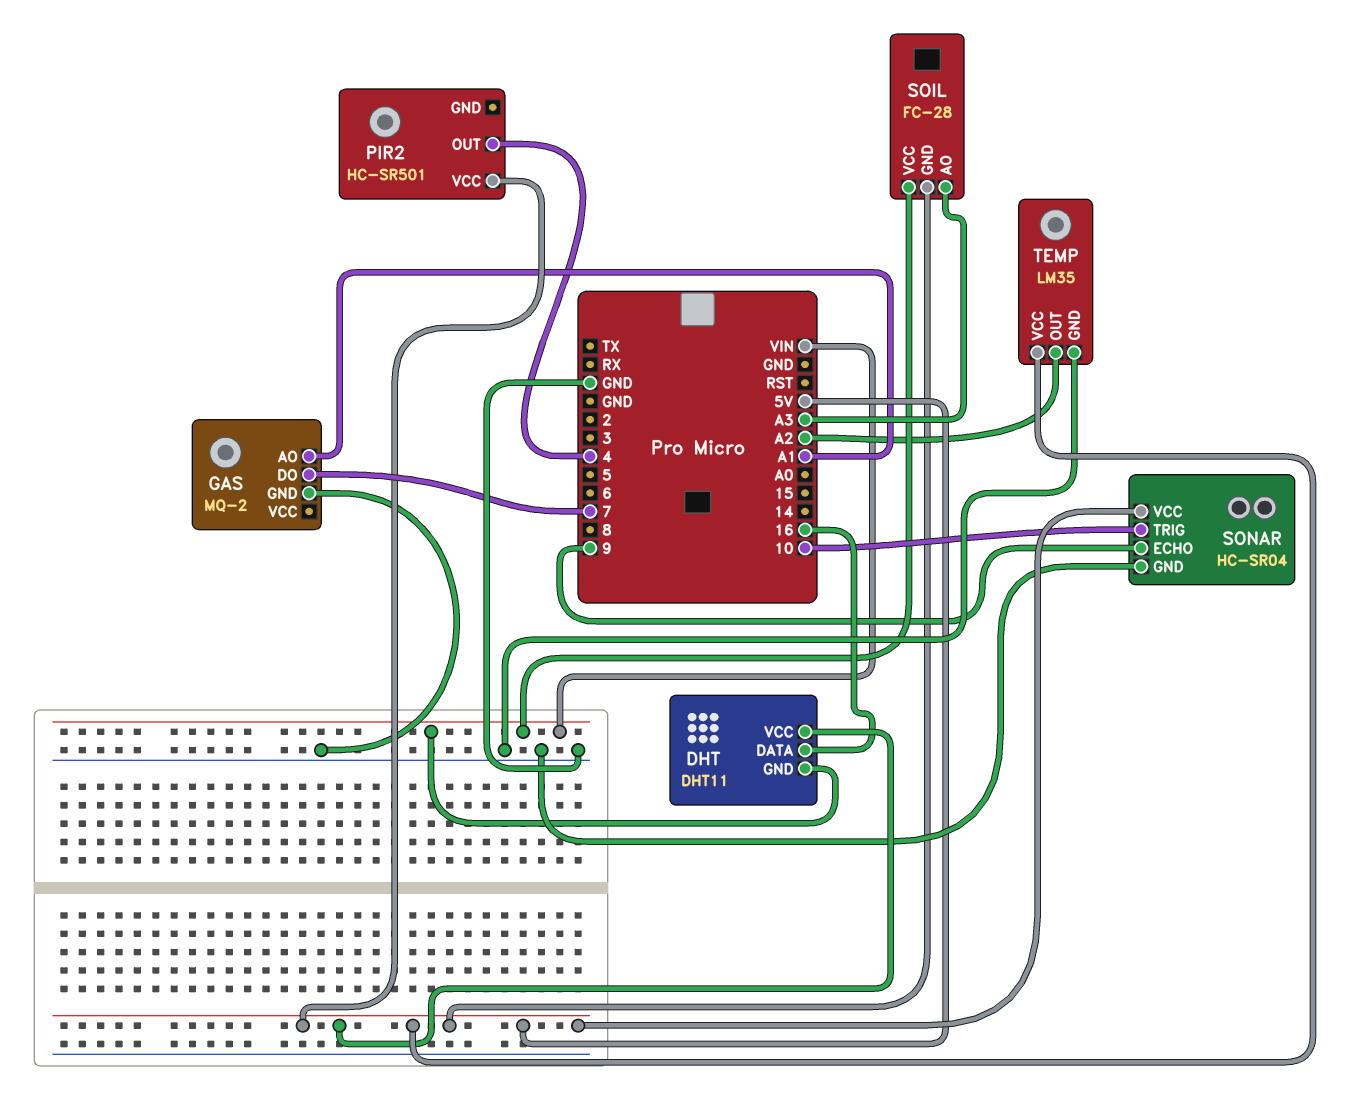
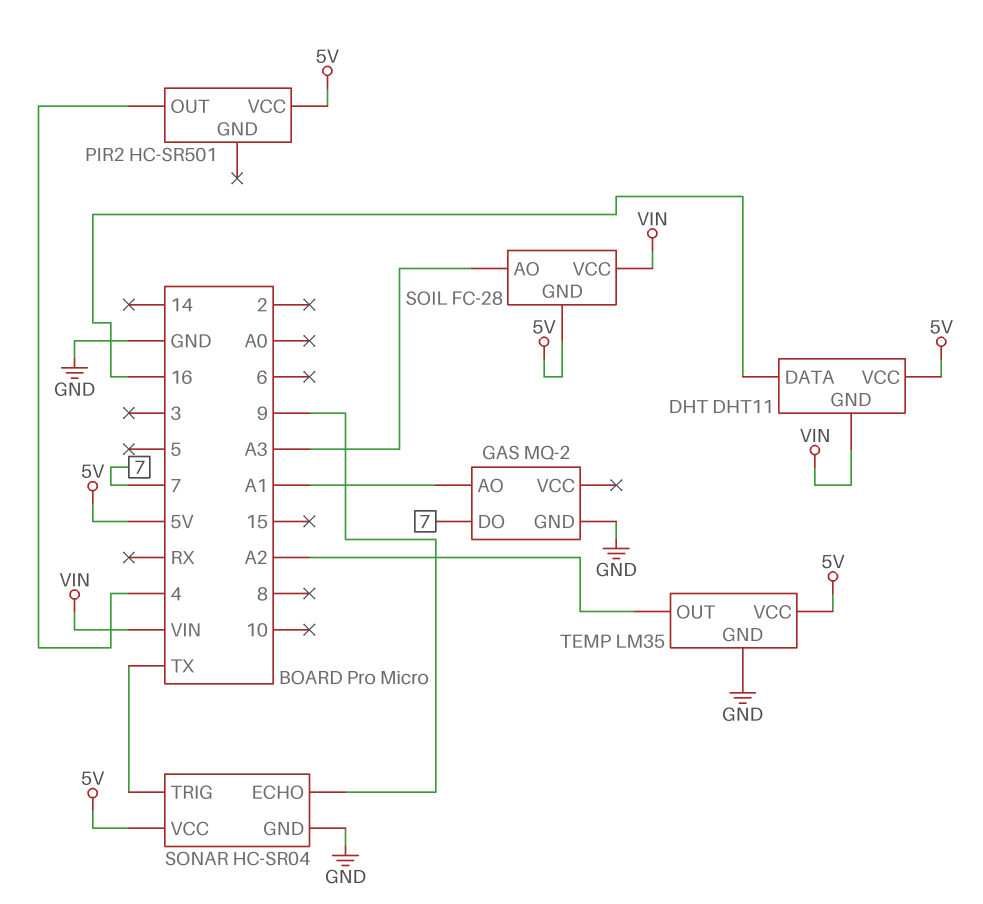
SONAR pin TRIG: 10 -> TX

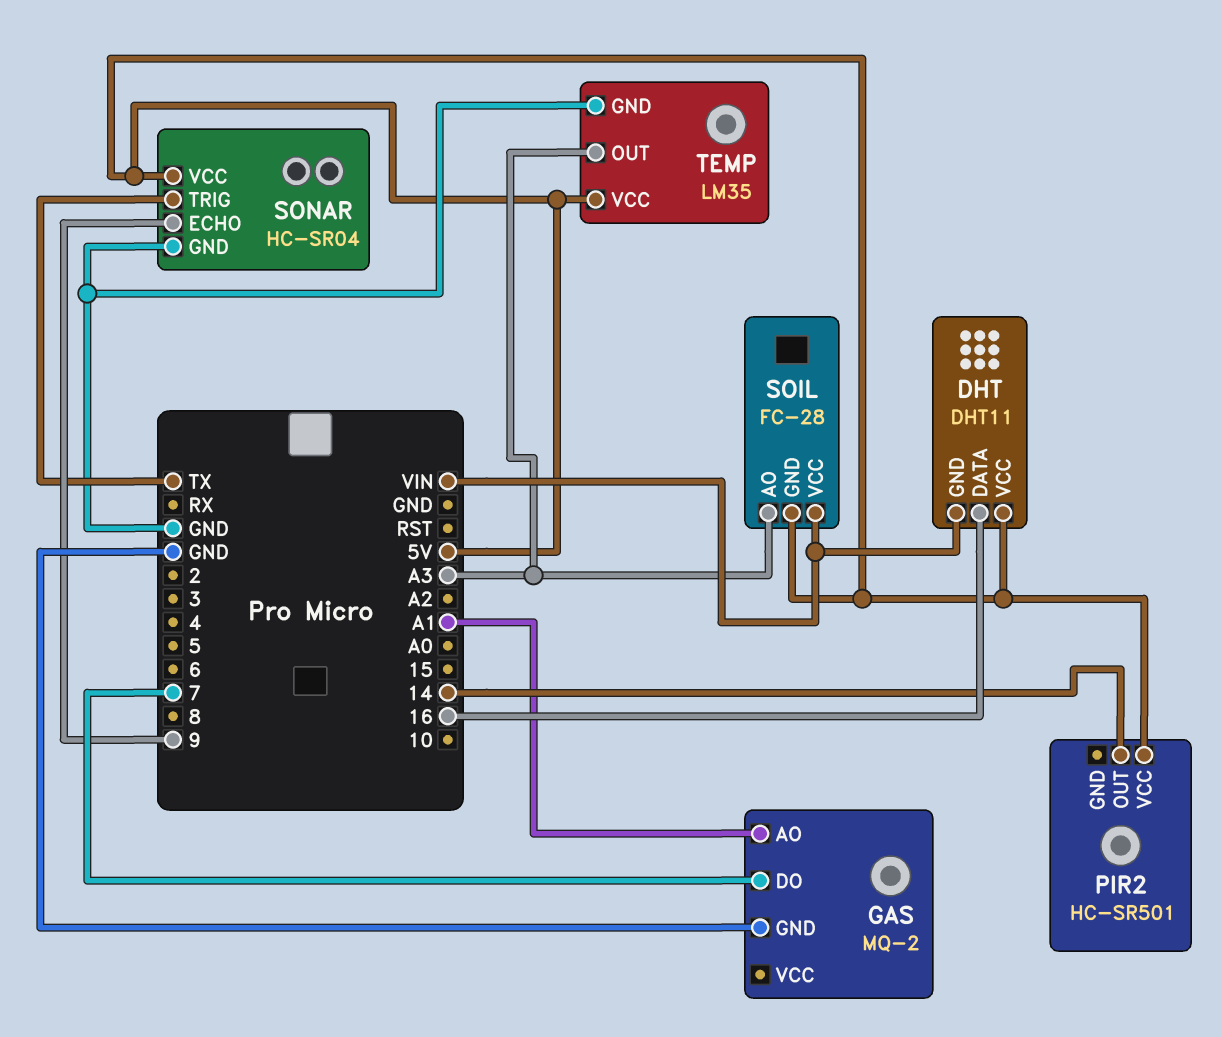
PIR2 pin OUT: 4 -> 14
TEMP pin OUT: A2 -> A3

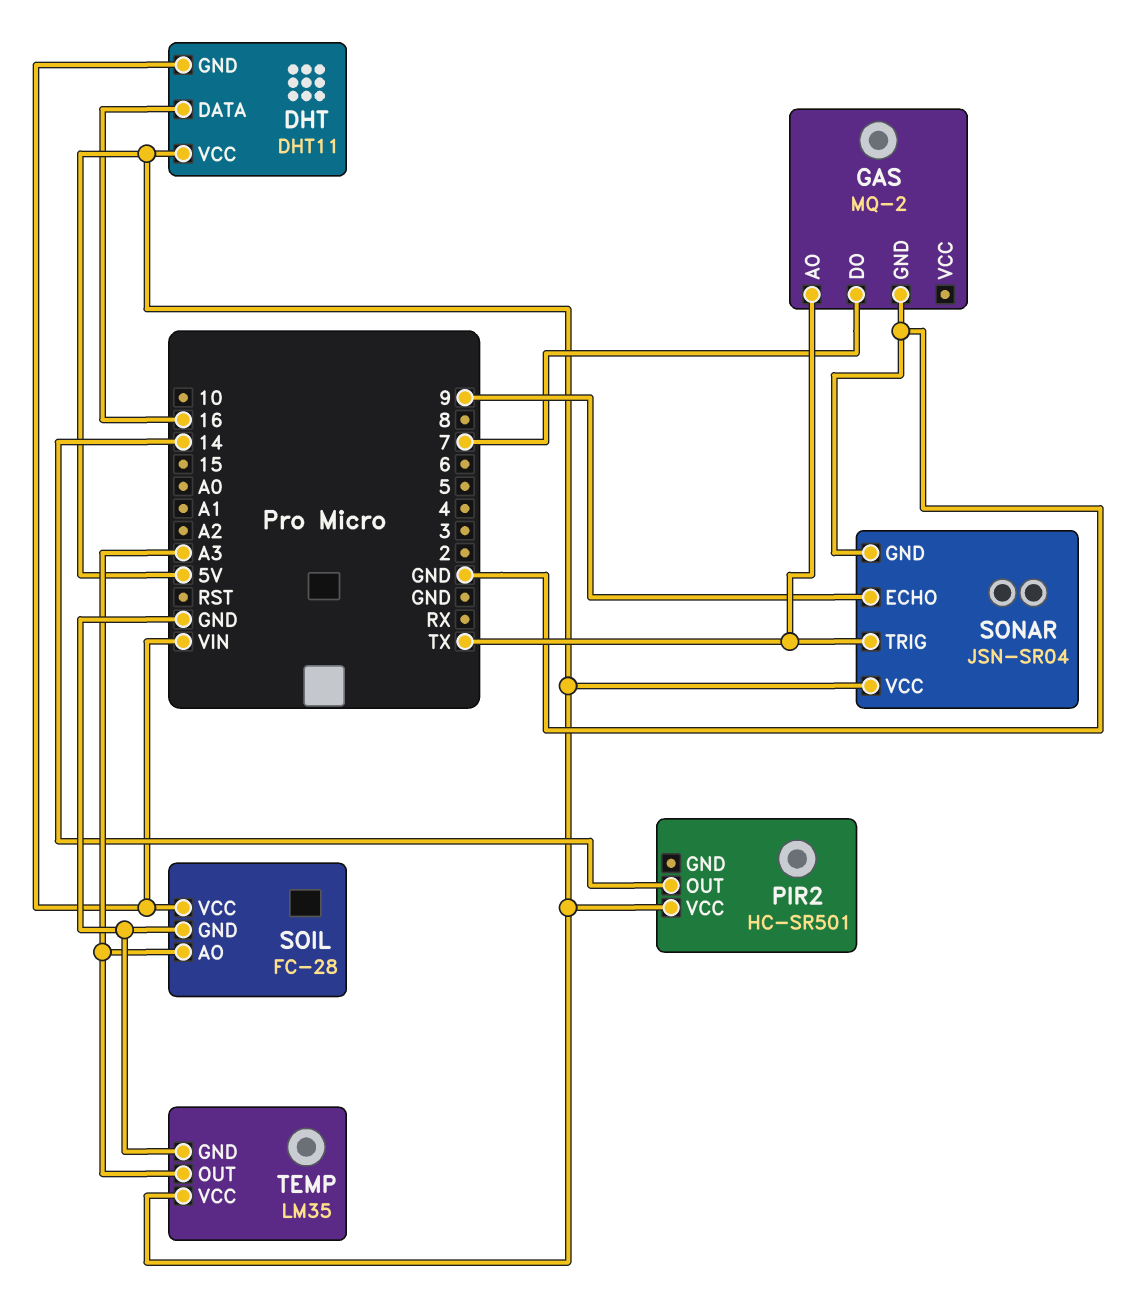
GAS pin AO: A1 -> TX
SOIL pin GND: 5V -> GND
SONAR: HC-SR04 -> JSN-SR04

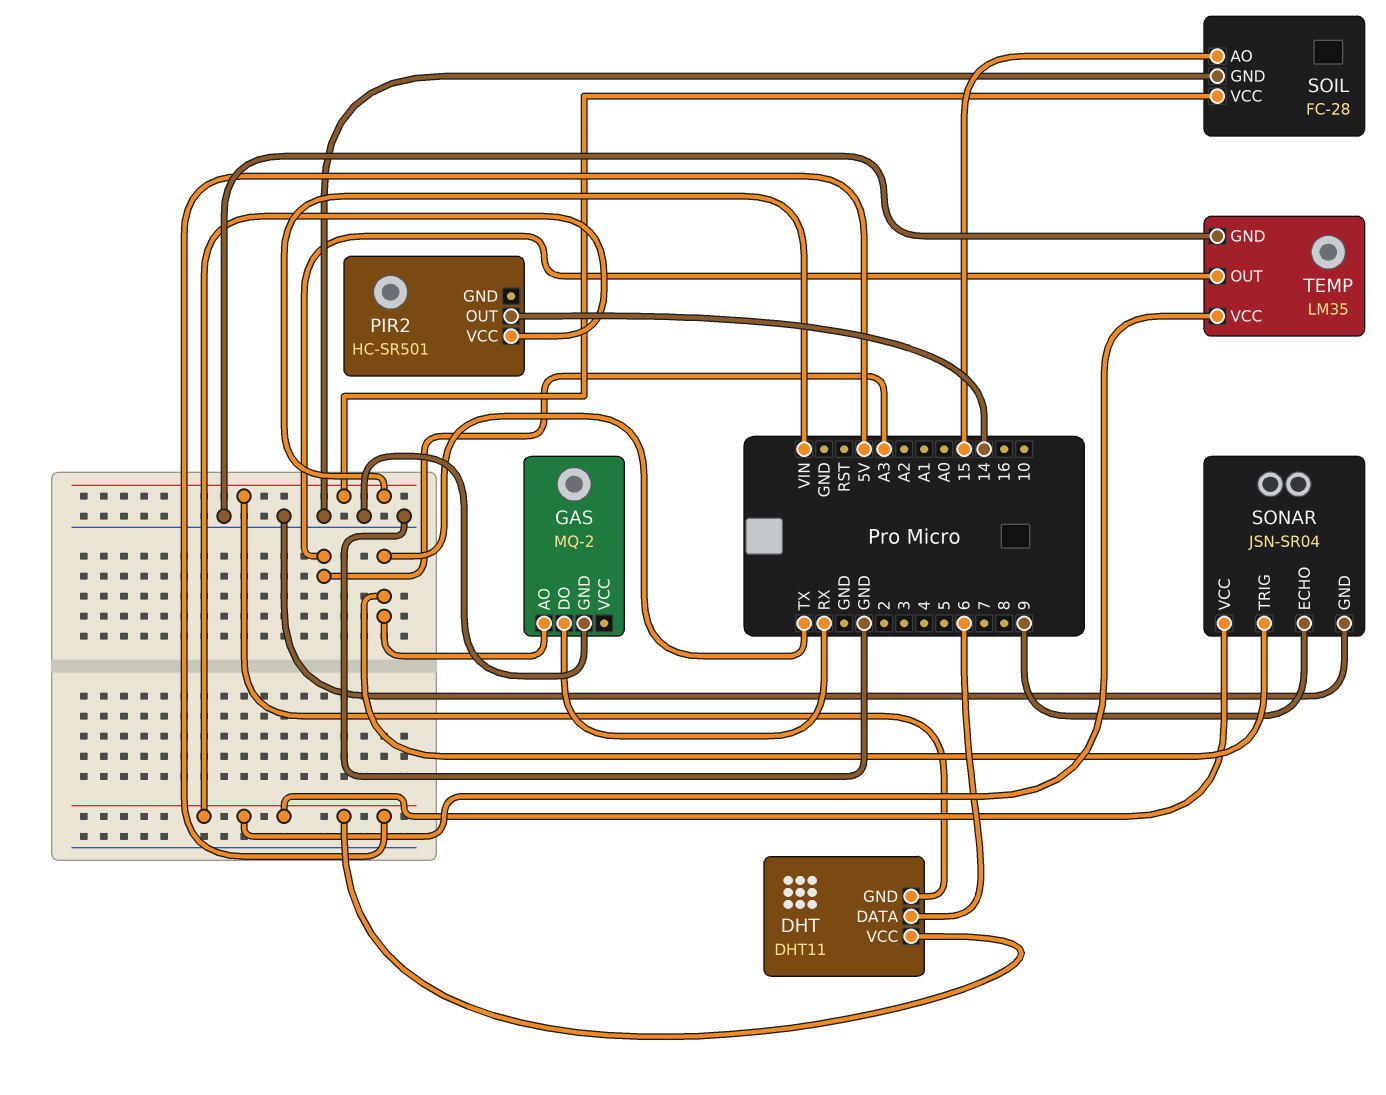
DHT pin DATA: 16 -> 6
GAS pin DO: 7 -> RX
SOIL pin AO: A3 -> 15

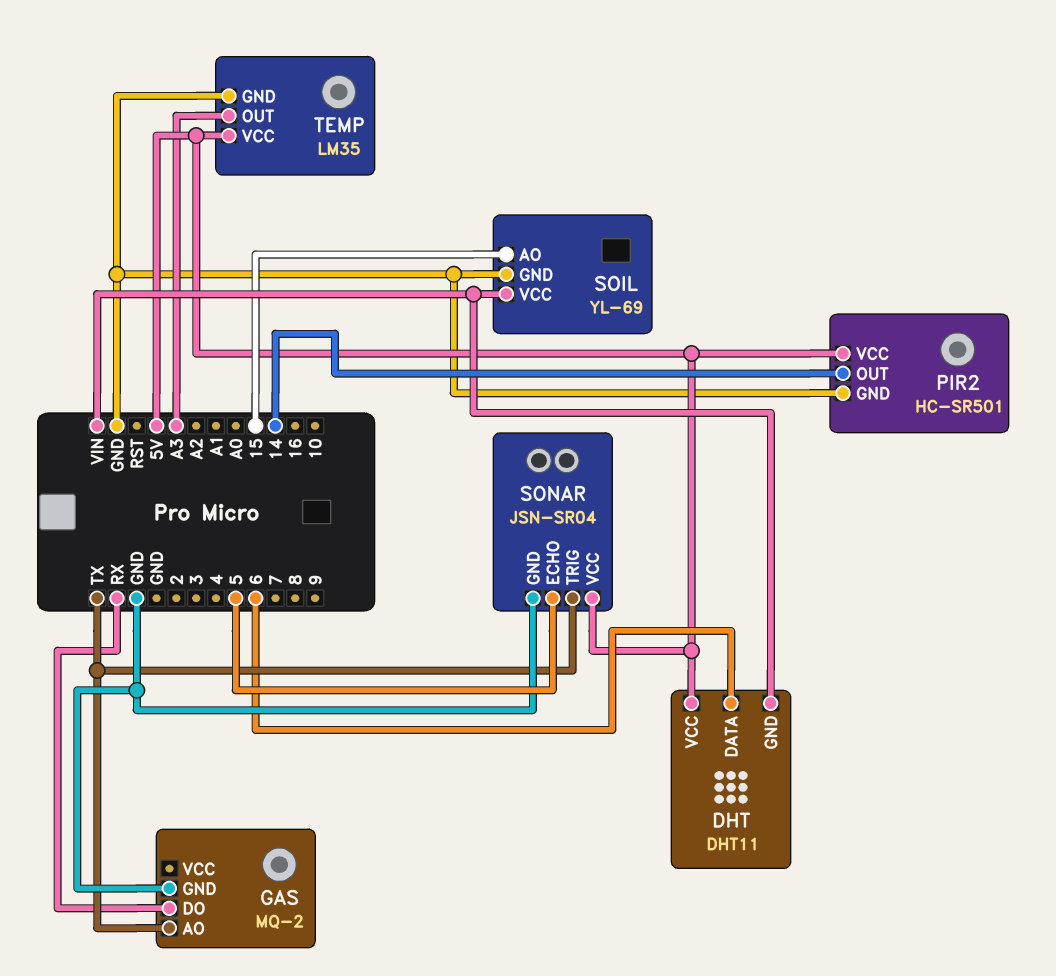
PIR2 pin GND: none -> GND
SOIL: FC-28 -> YL-69
SONAR pin ECHO: 9 -> 5

